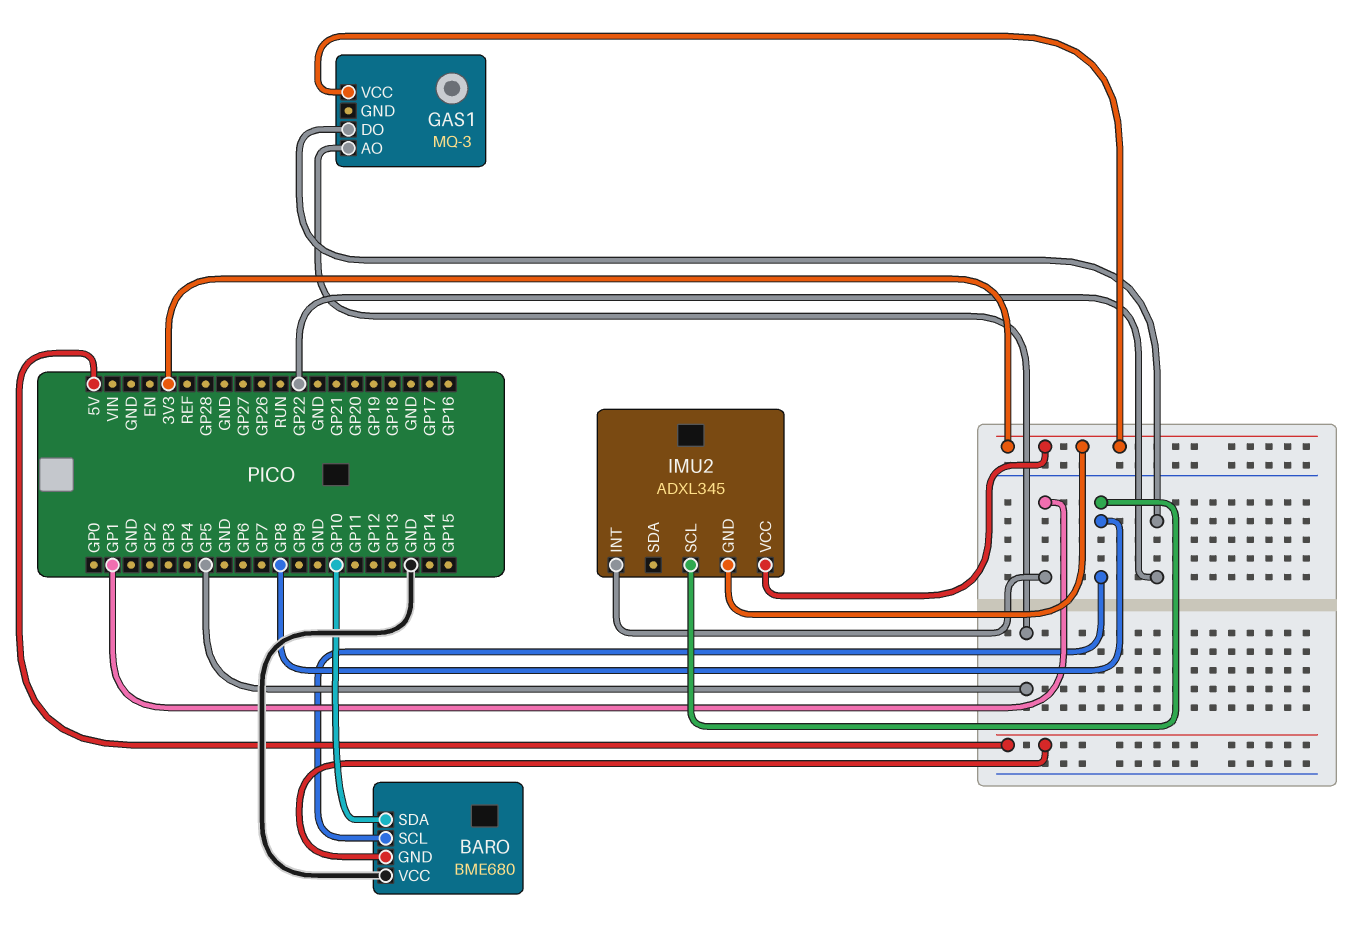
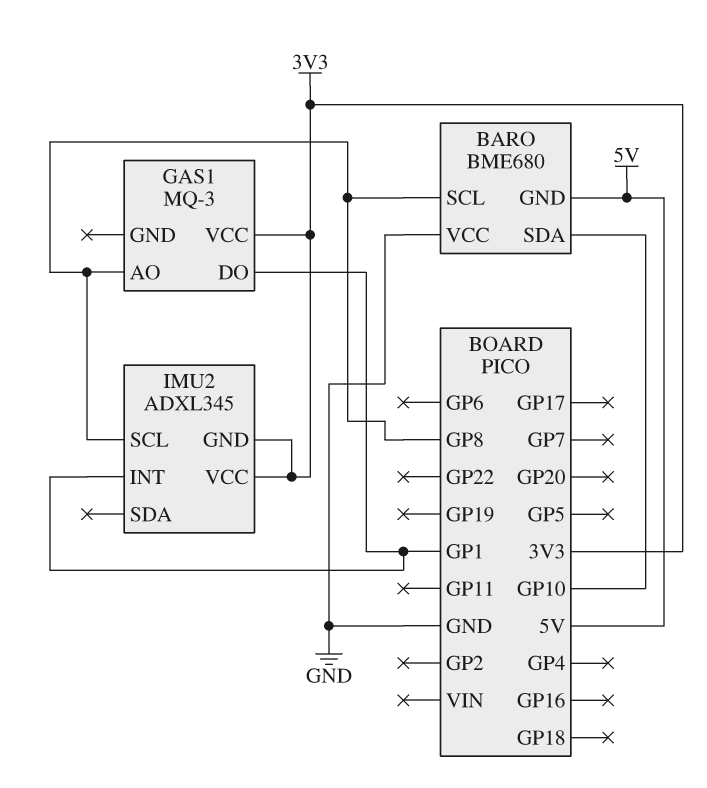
GAS1 pin AO: GP5 -> GP8
GAS1 pin DO: GP22 -> GP1

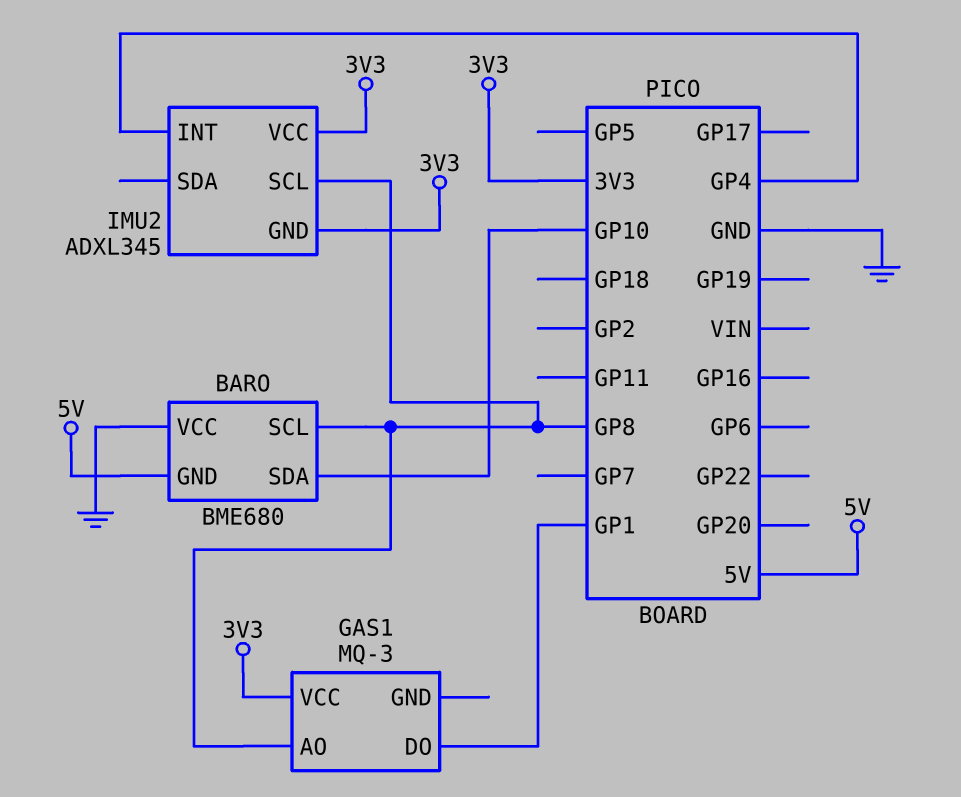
IMU2 pin INT: GP1 -> GP4

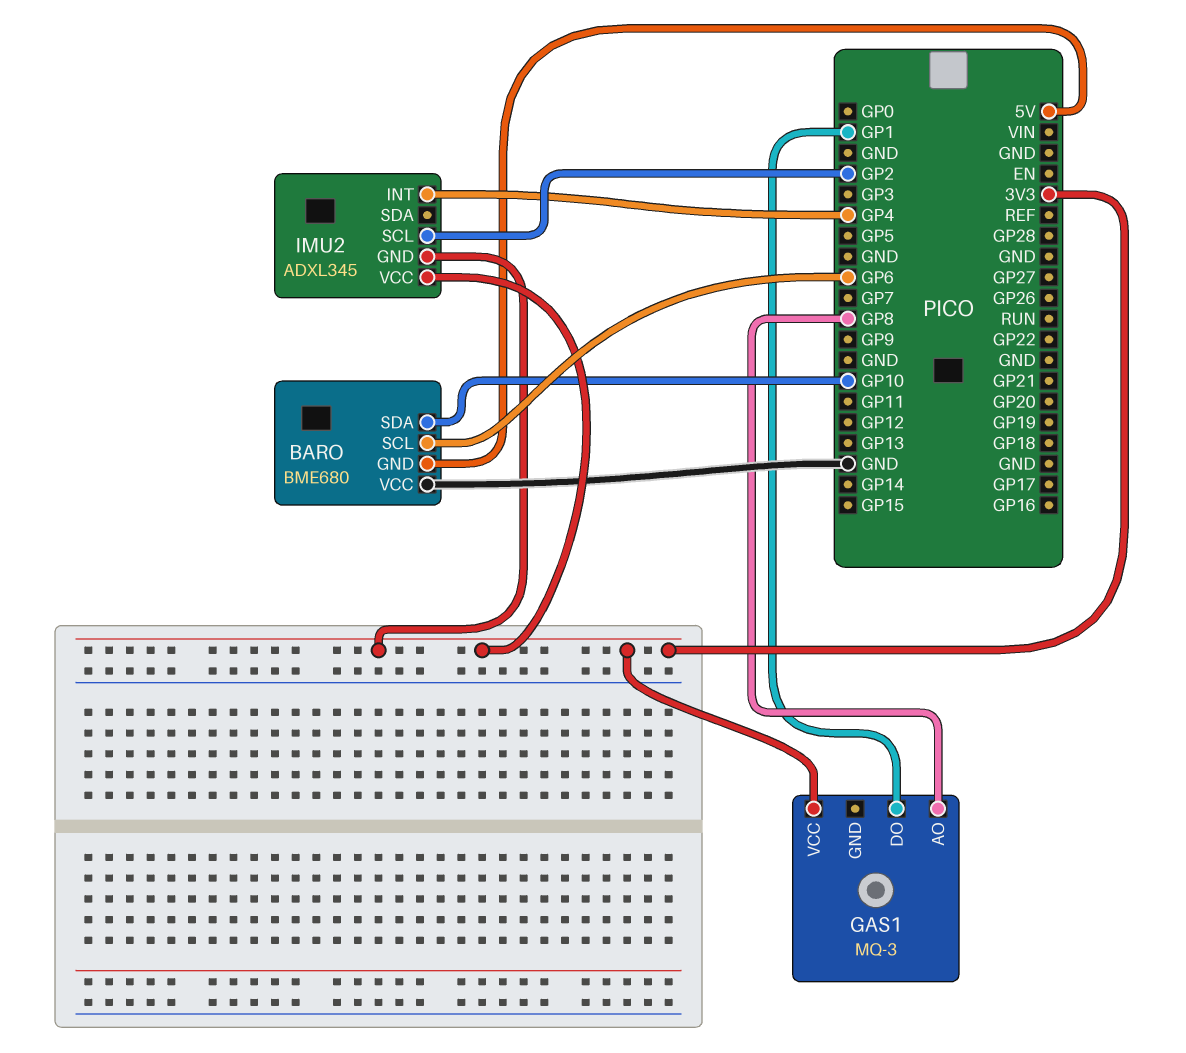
BARO pin SCL: GP8 -> GP6
IMU2 pin SCL: GP8 -> GP2

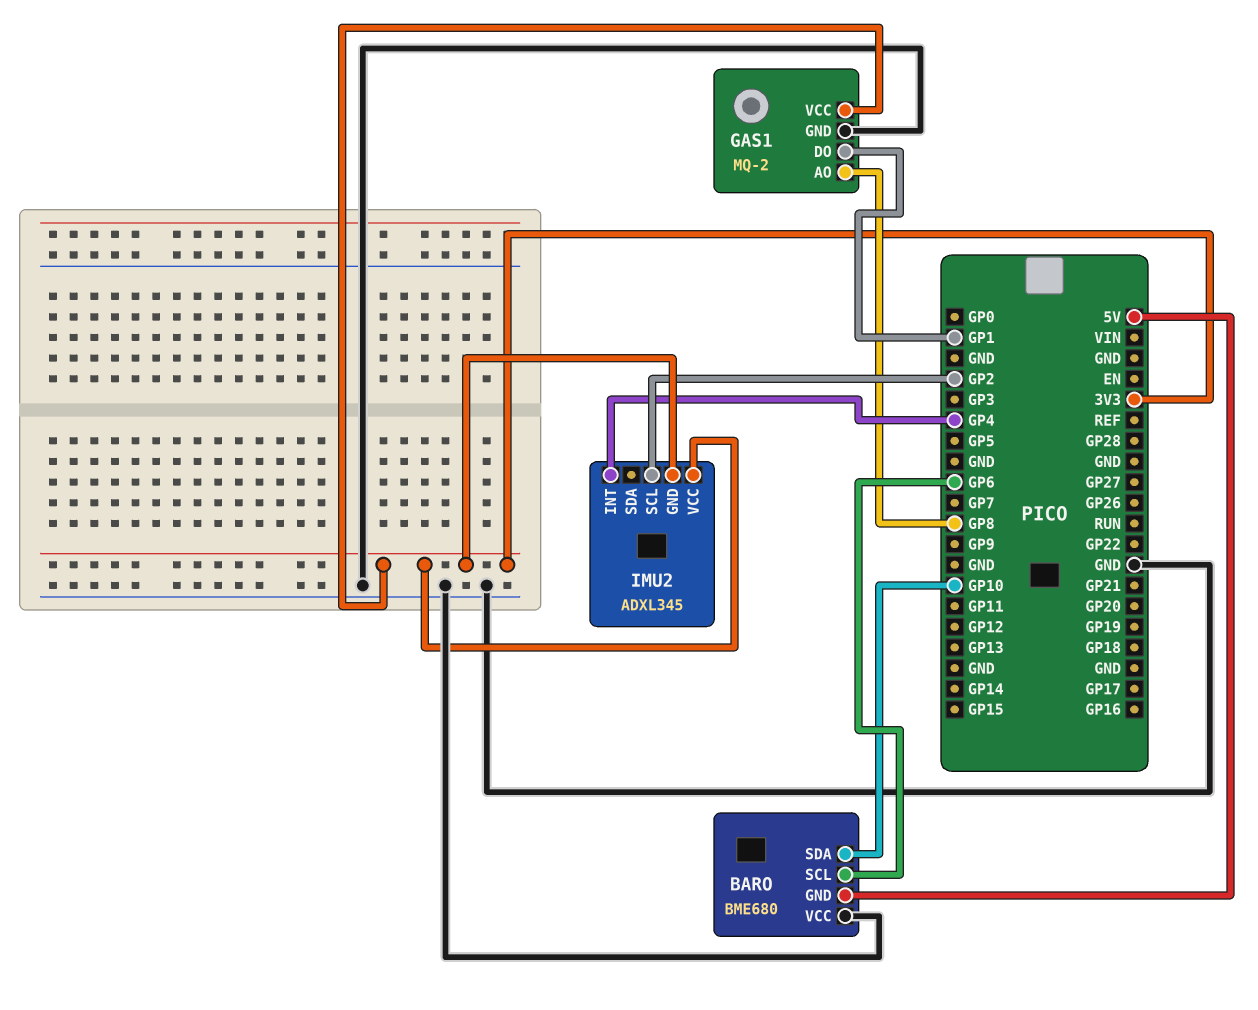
GAS1: MQ-3 -> MQ-2
GAS1 pin GND: none -> GND

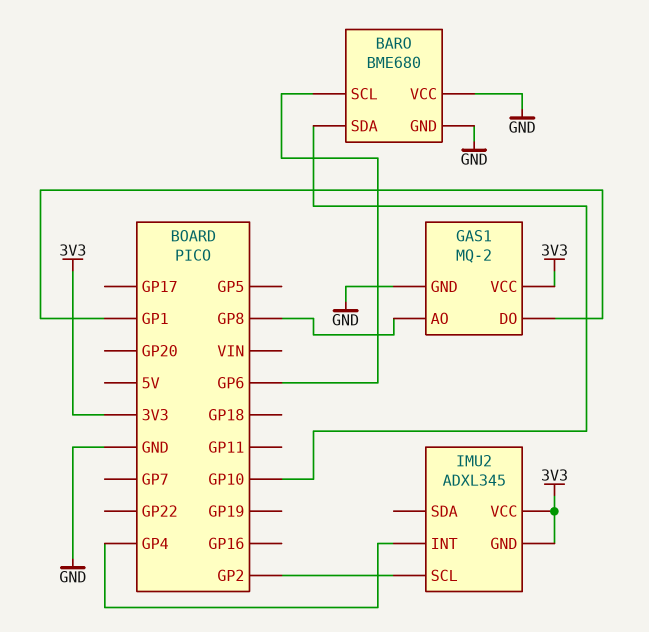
BARO pin GND: 5V -> GND

